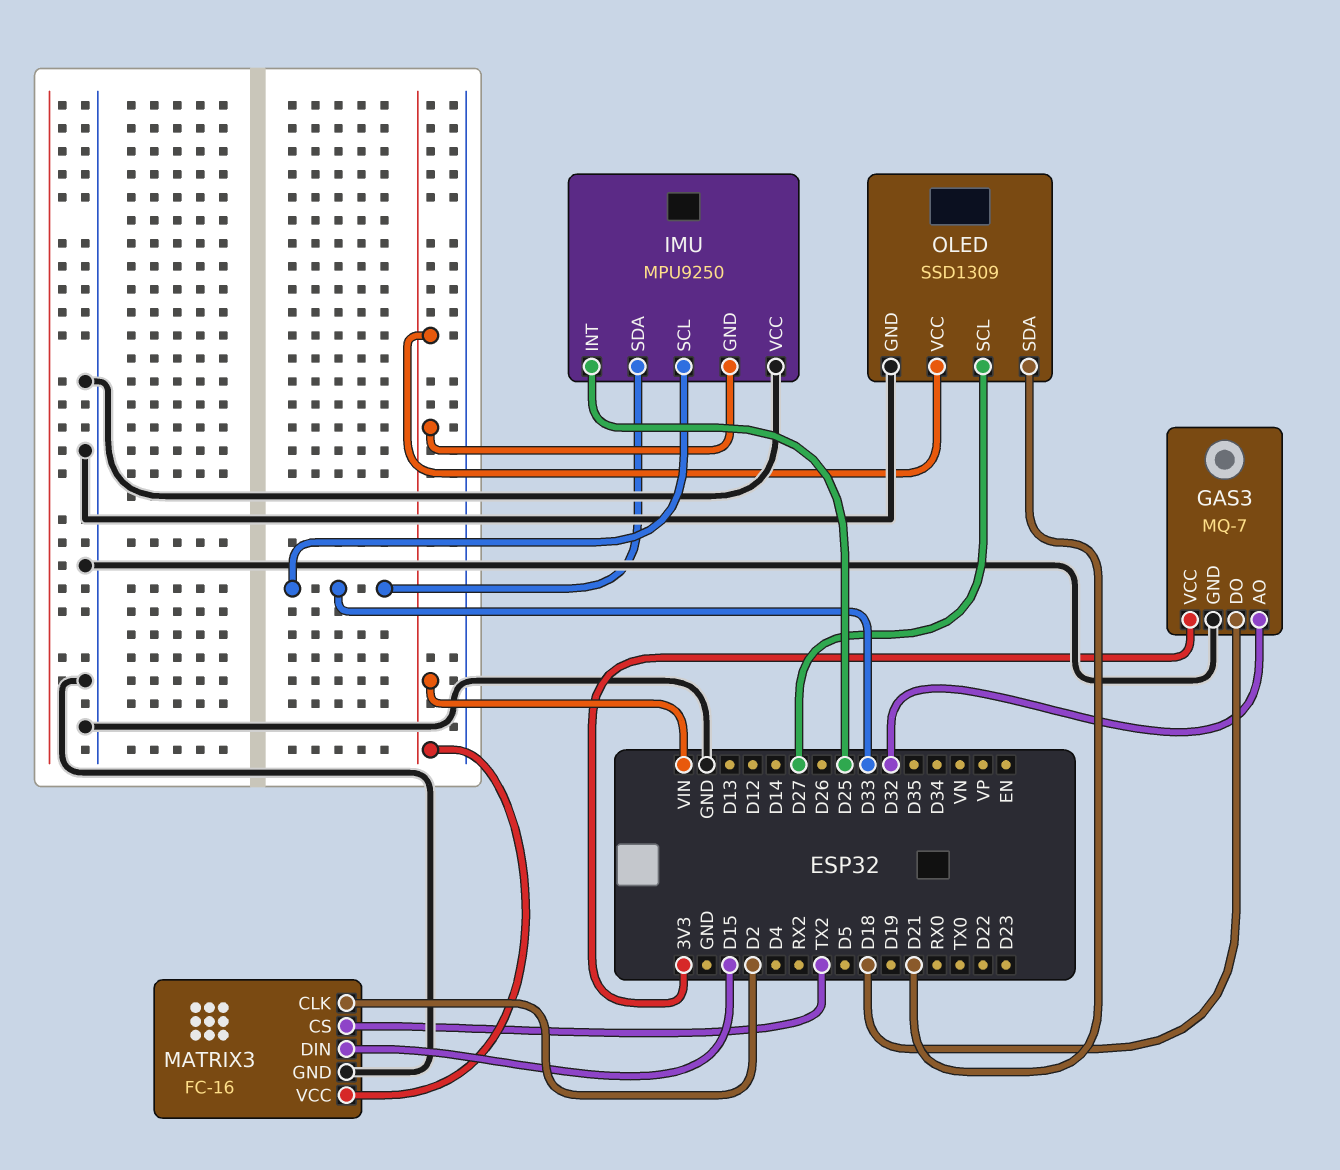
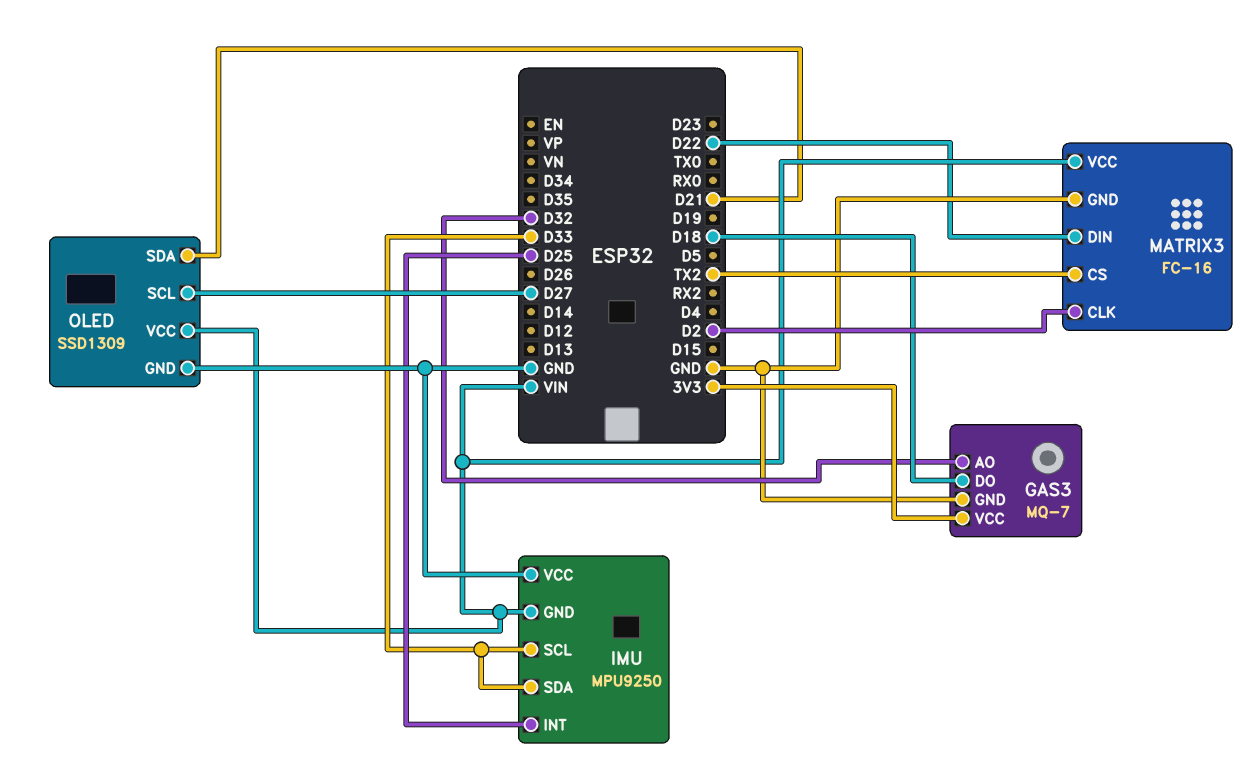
MATRIX3 pin DIN: D15 -> D22

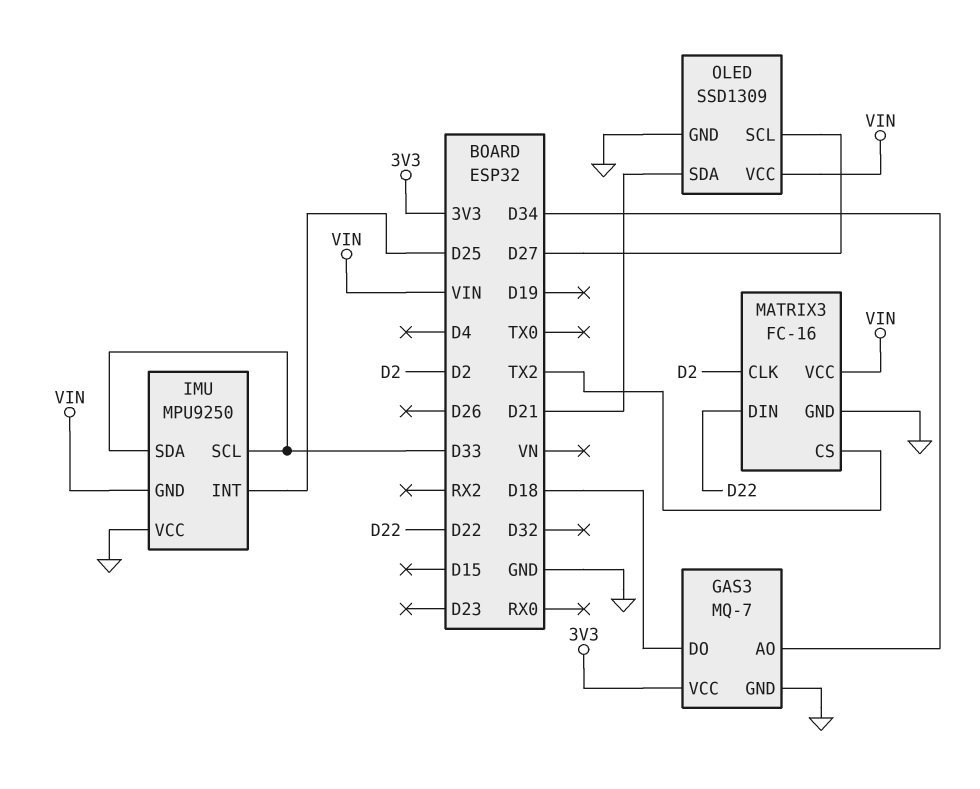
GAS3 pin AO: D32 -> D34

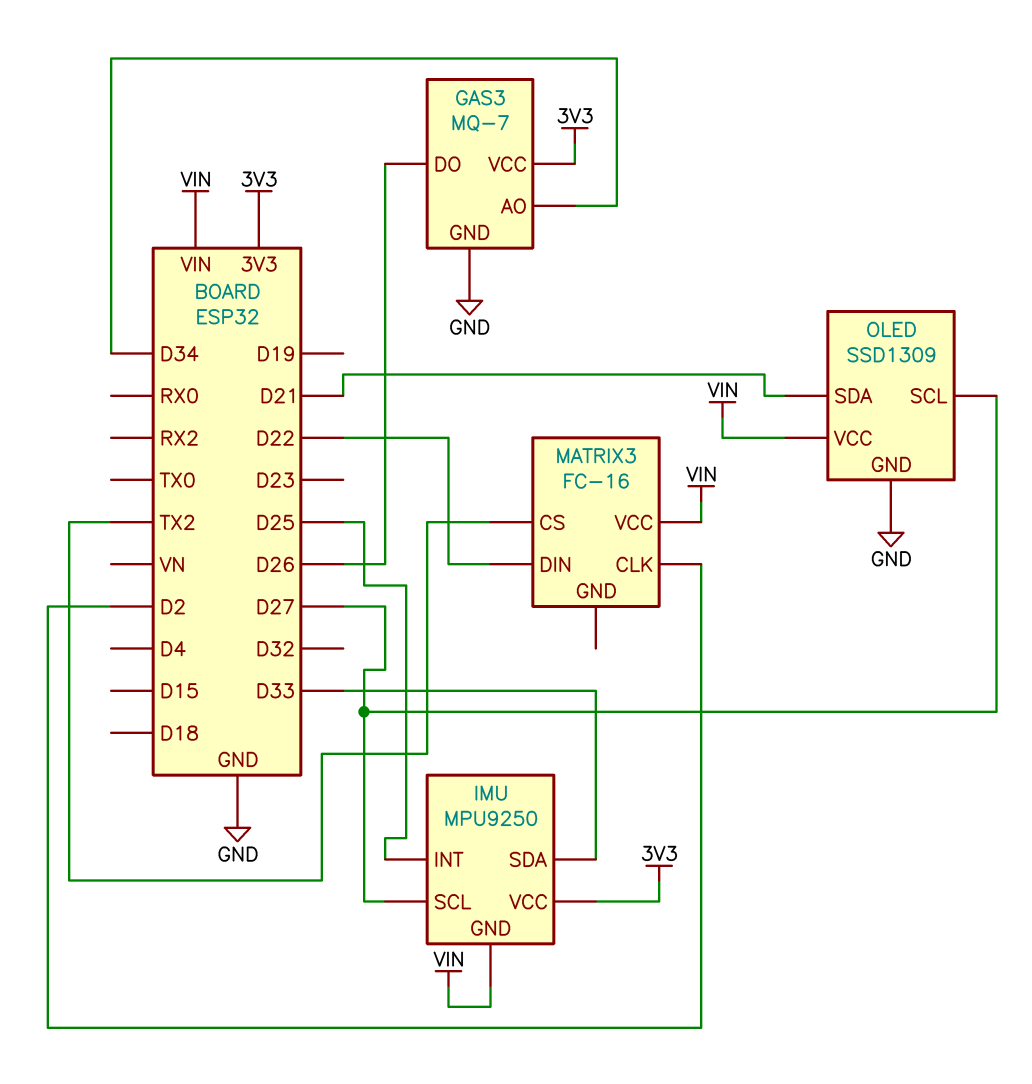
GAS3 pin DO: D18 -> D26
IMU pin SCL: D33 -> D27
IMU pin VCC: GND -> 3V3
MATRIX3 pin GND: GND -> none

